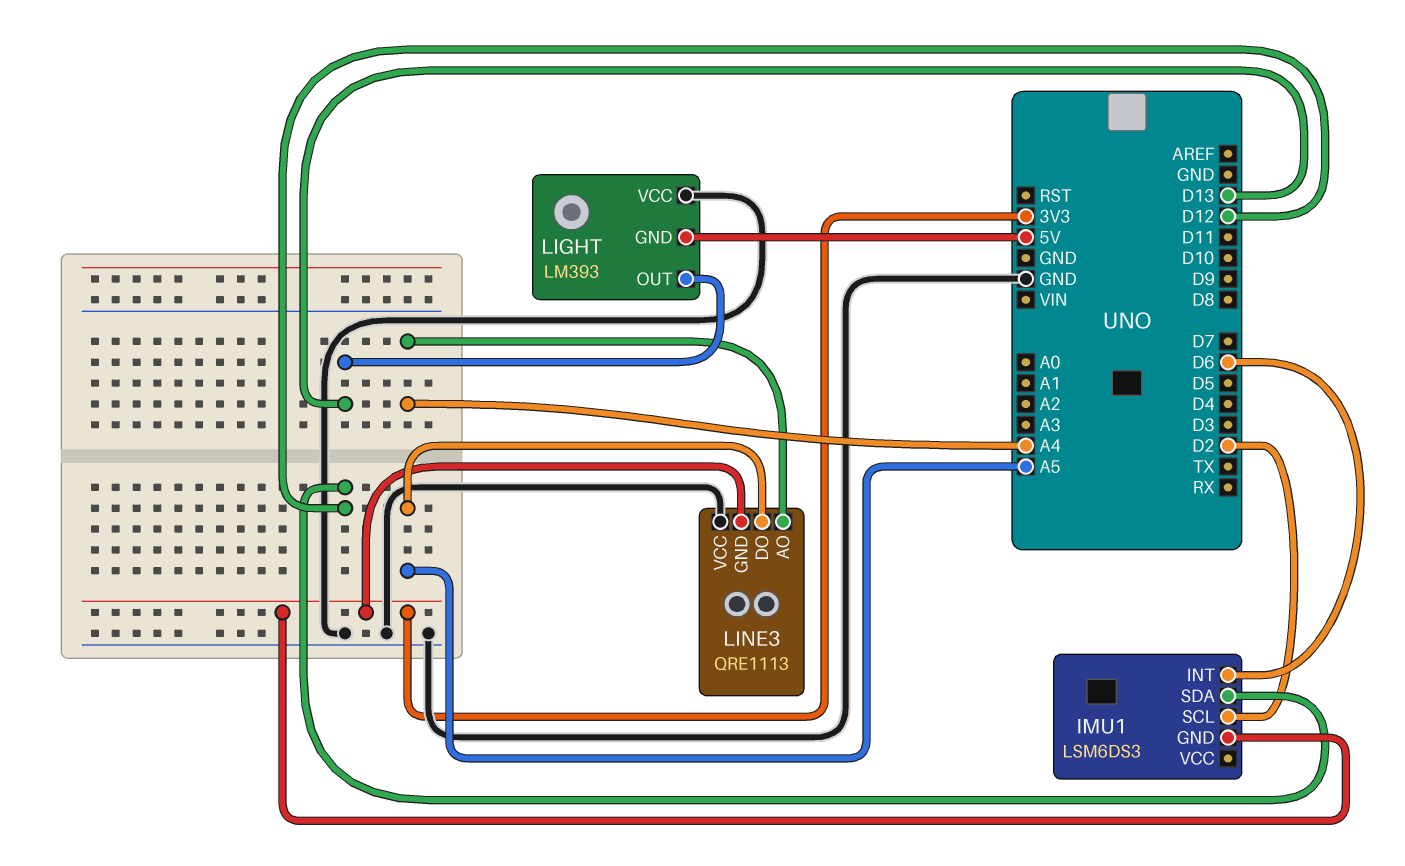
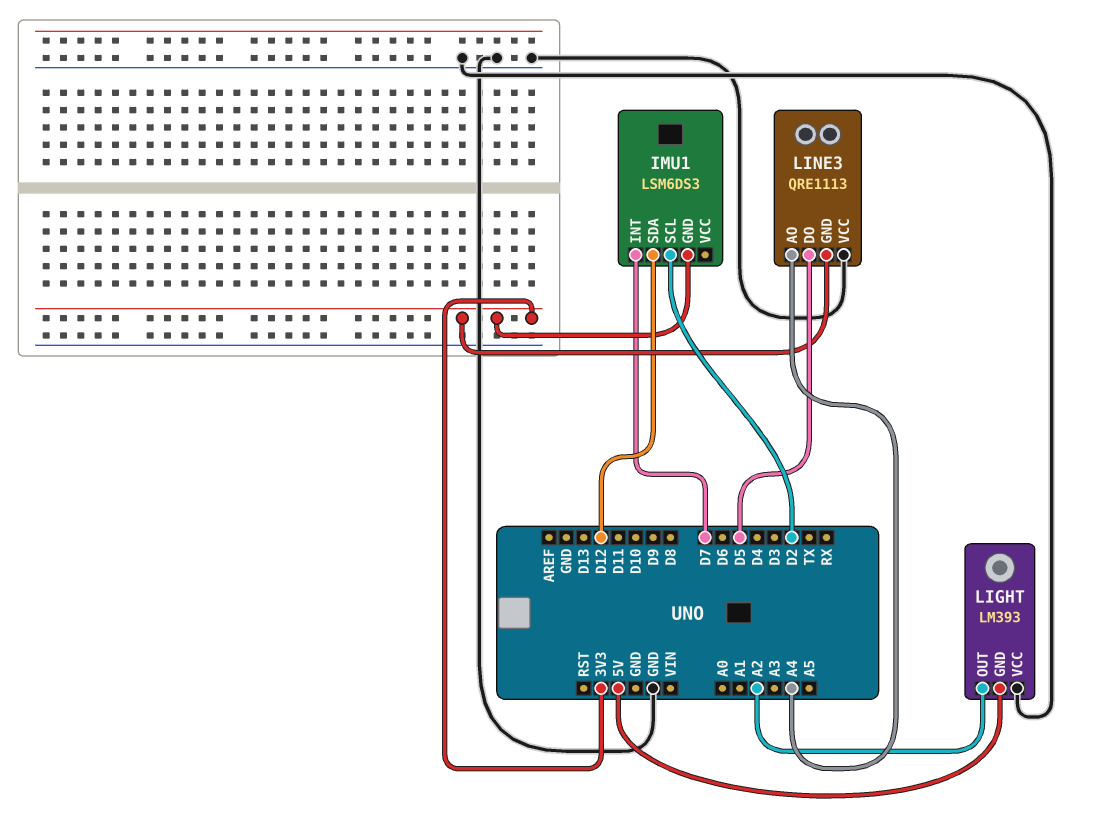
IMU1 pin INT: D6 -> D7
LIGHT pin OUT: D13 -> A2
LINE3 pin DO: A5 -> D5

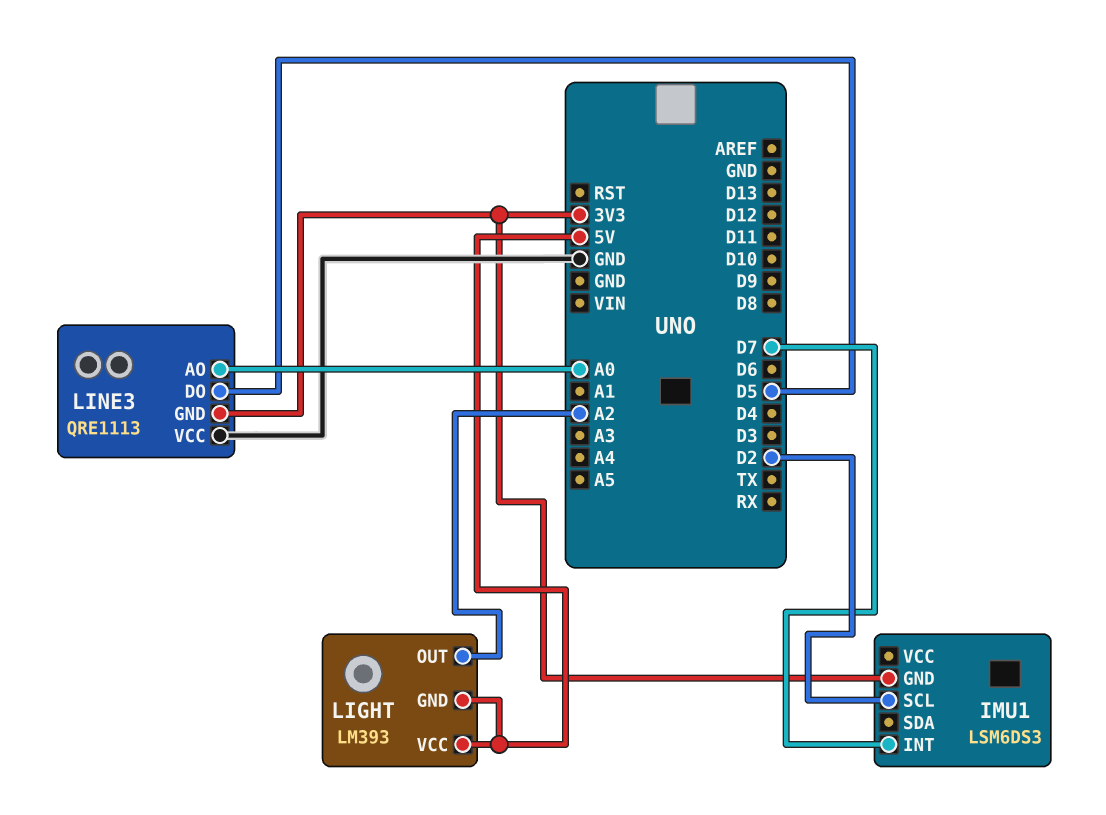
IMU1 pin SDA: D12 -> none
LIGHT pin VCC: GND -> 5V
LINE3 pin AO: A4 -> A0

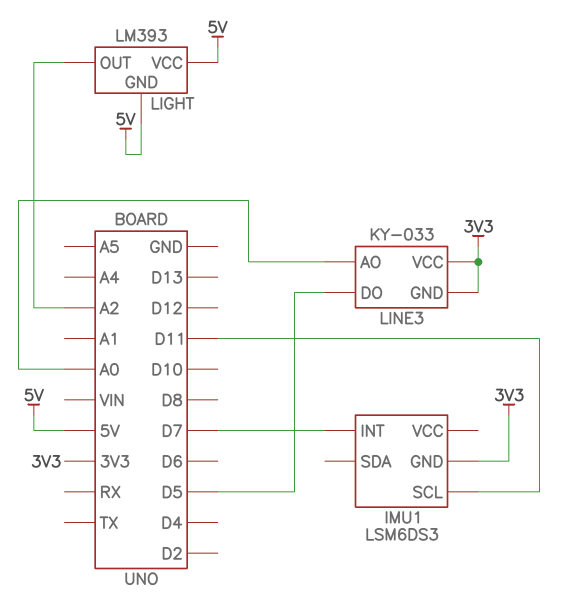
IMU1 pin SCL: D2 -> D11
LINE3: QRE1113 -> KY-033
LINE3 pin VCC: GND -> 3V3

